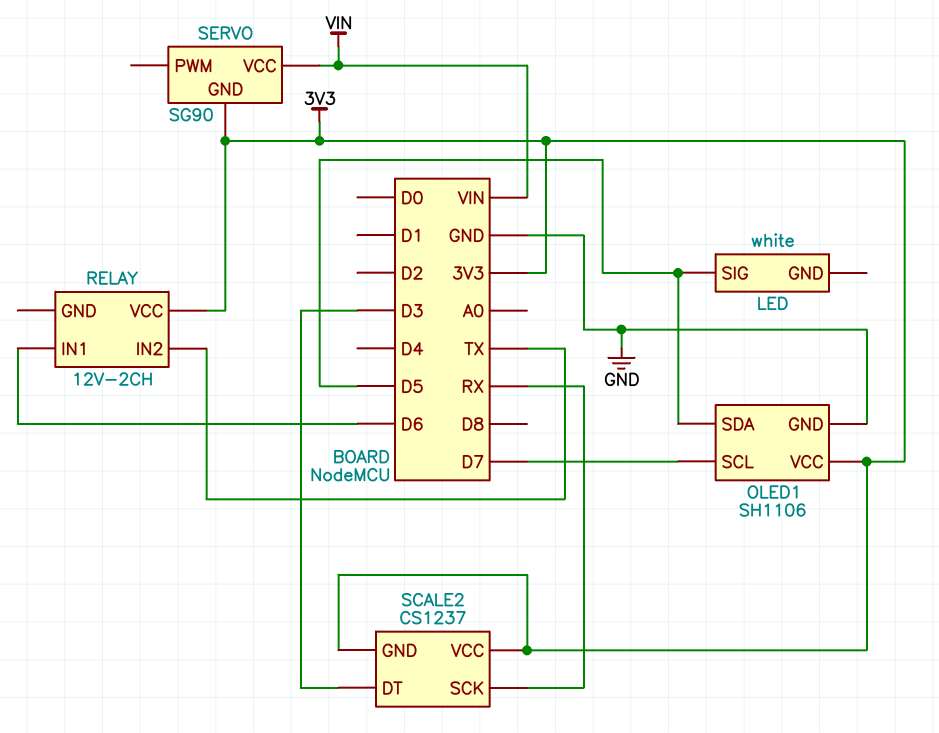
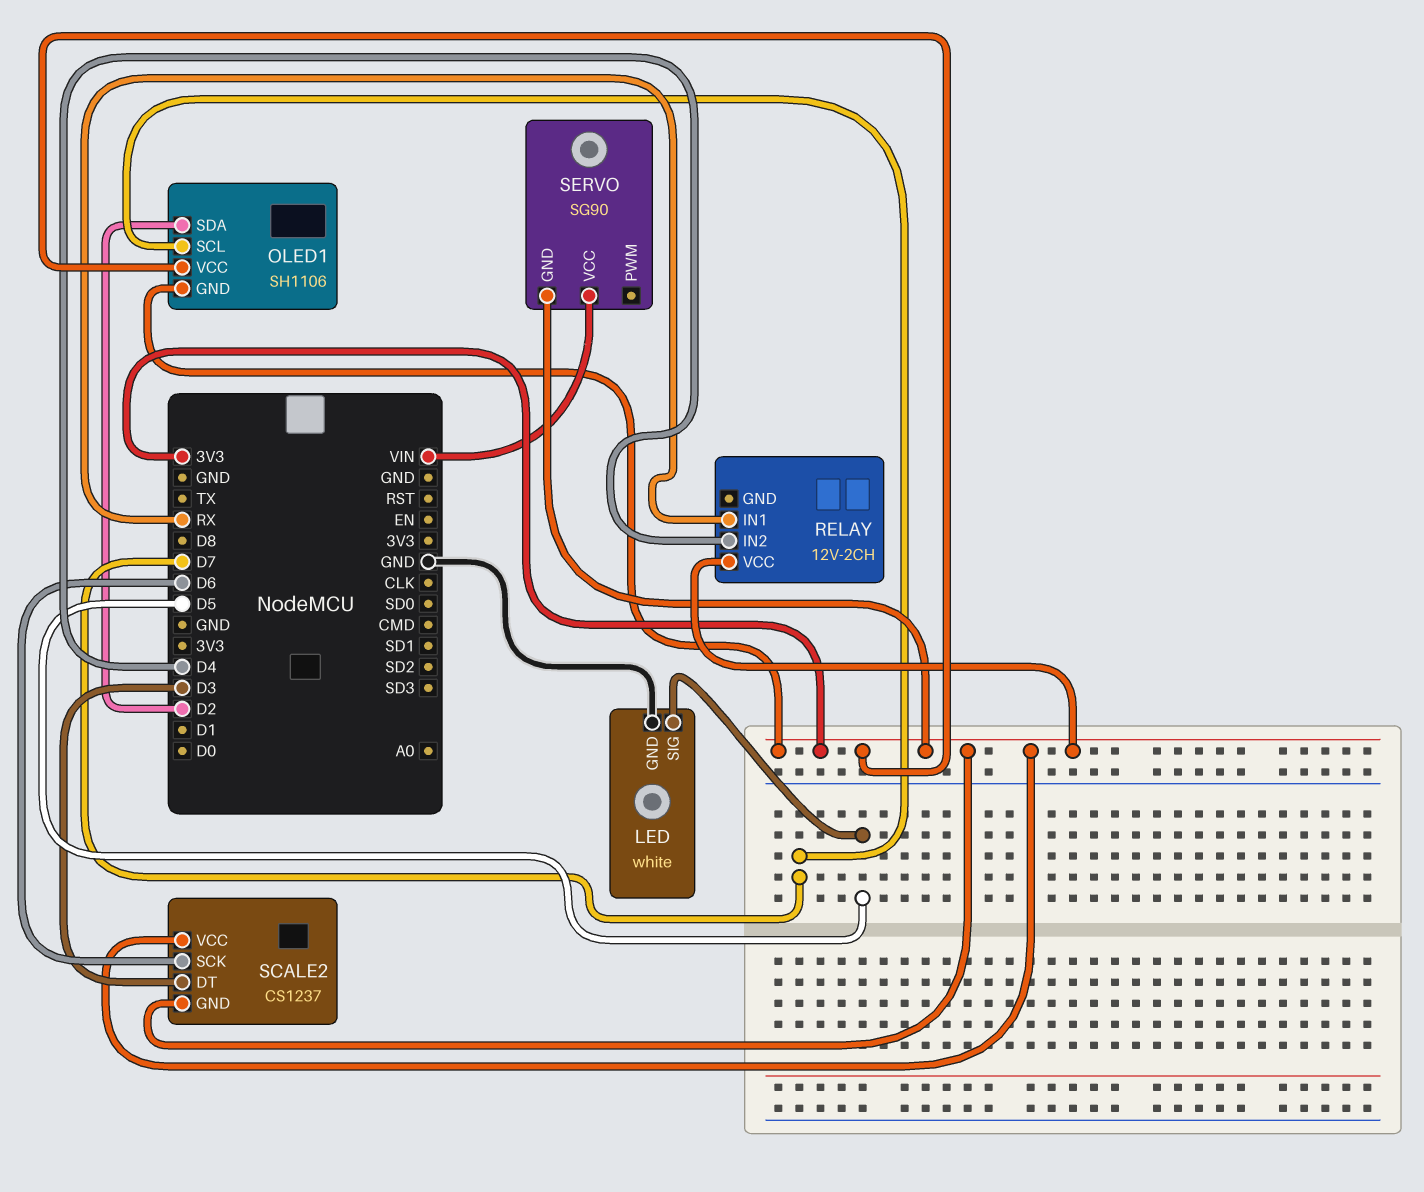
LED pin GND: none -> GND
OLED1 pin GND: GND -> 3V3
OLED1 pin SDA: D5 -> D2
RELAY pin IN1: D6 -> RX
RELAY pin IN2: TX -> D4
SCALE2 pin SCK: RX -> D6

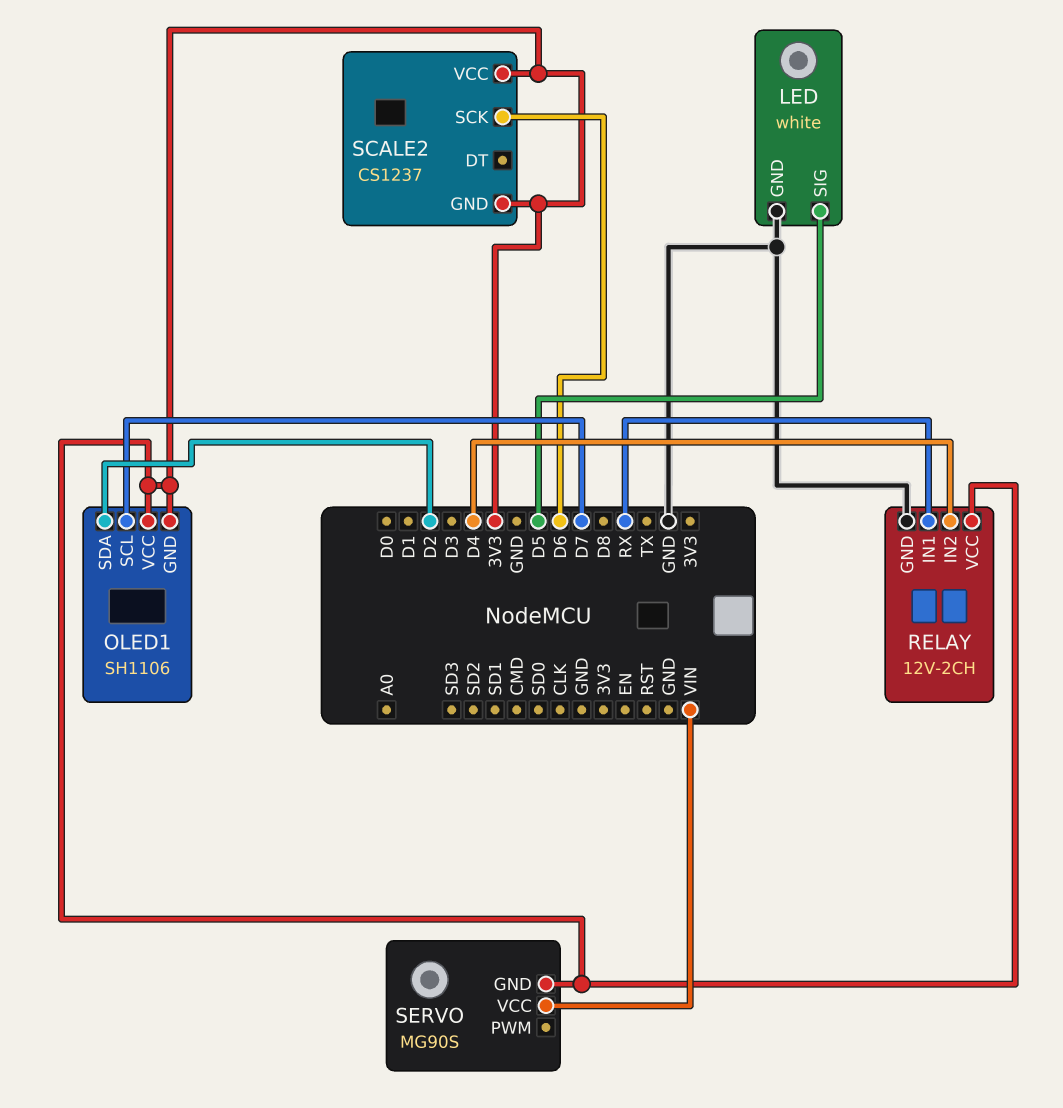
RELAY pin GND: none -> GND
SCALE2 pin DT: D3 -> none
SERVO: SG90 -> MG90S

